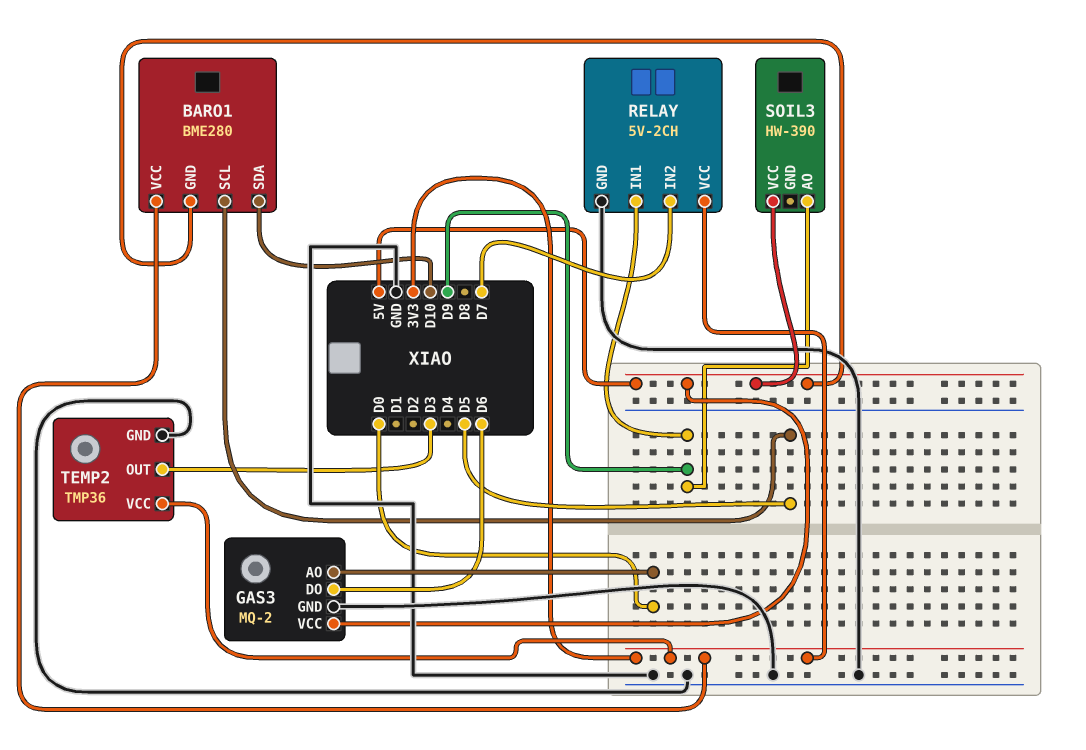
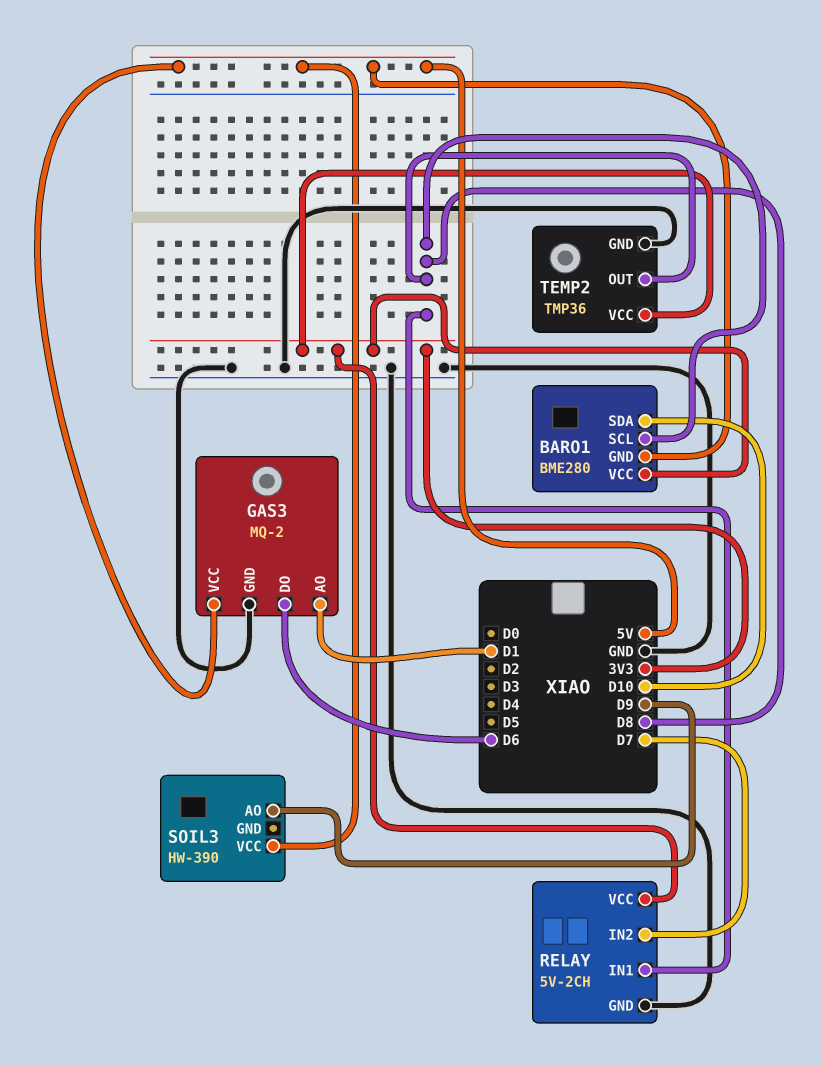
BARO1 pin SCL: D5 -> D8
GAS3 pin AO: D0 -> D1
RELAY pin IN1: D9 -> D8
TEMP2 pin OUT: D3 -> D8

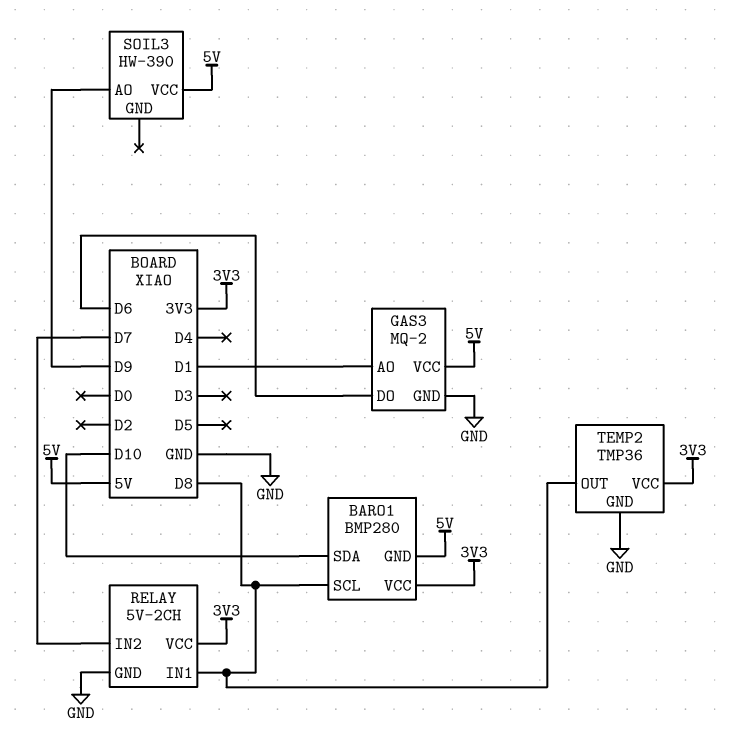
BARO1: BME280 -> BMP280

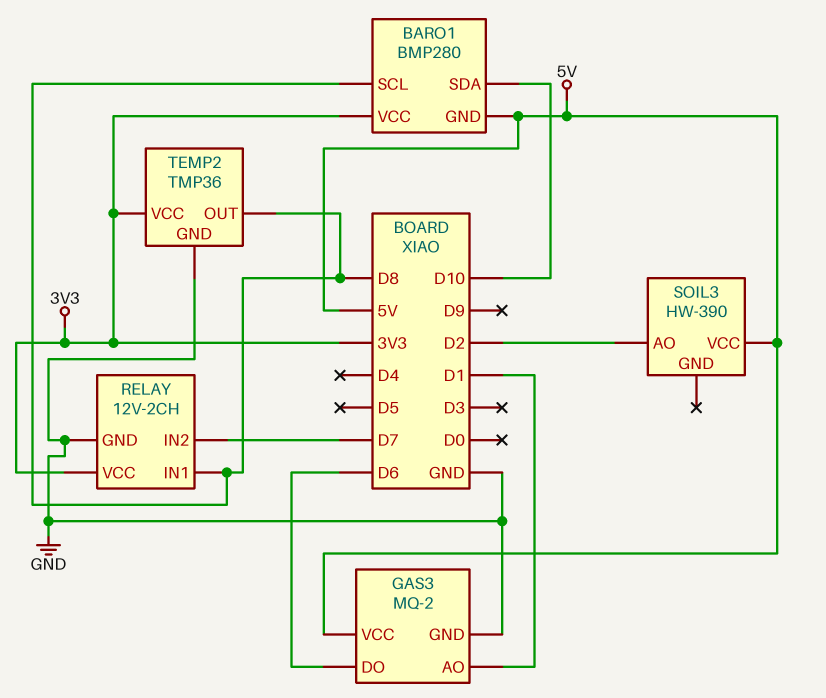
RELAY: 5V-2CH -> 12V-2CH
SOIL3 pin AO: D9 -> D2

